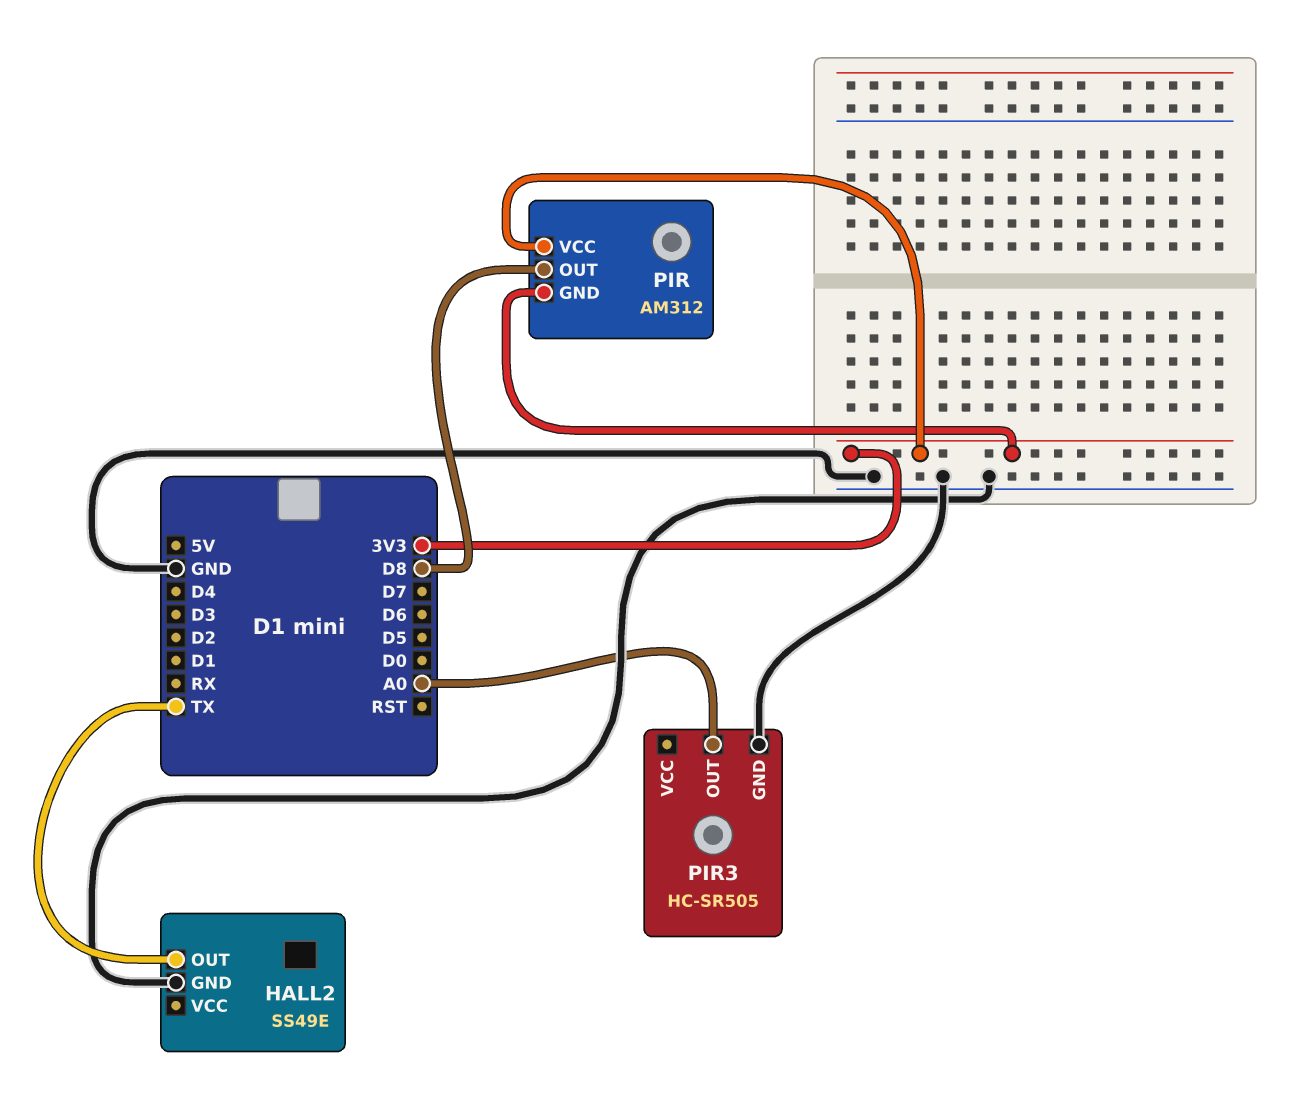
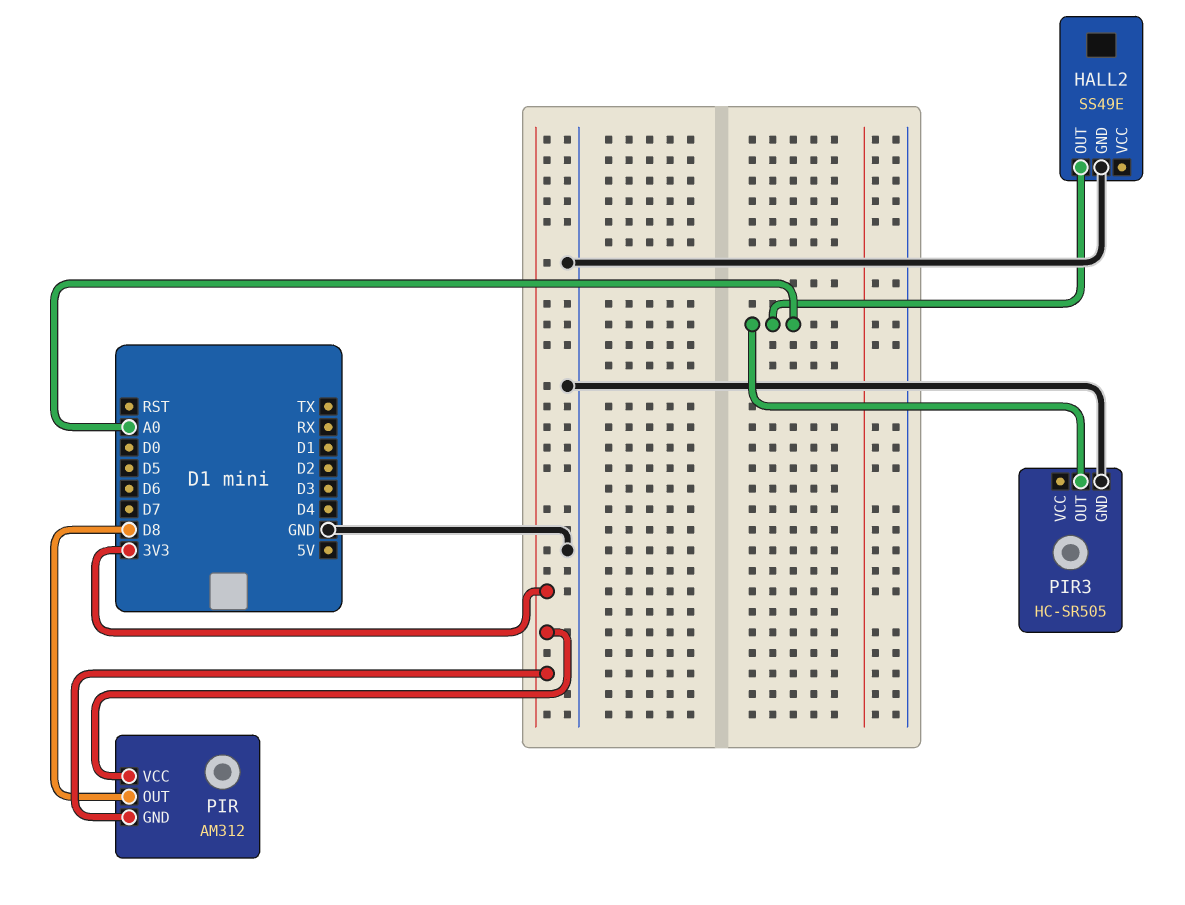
HALL2 pin OUT: TX -> A0

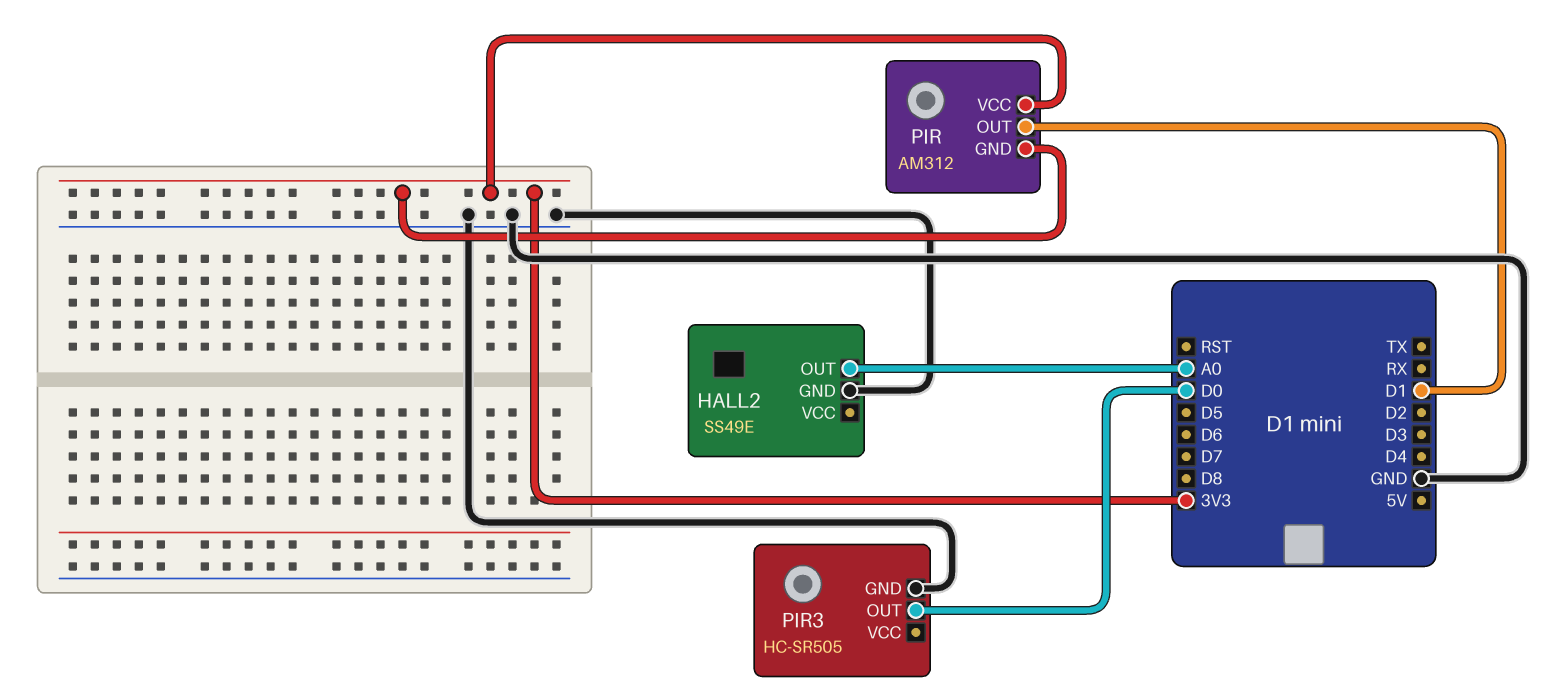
PIR pin OUT: D8 -> D1
PIR3 pin OUT: A0 -> D0

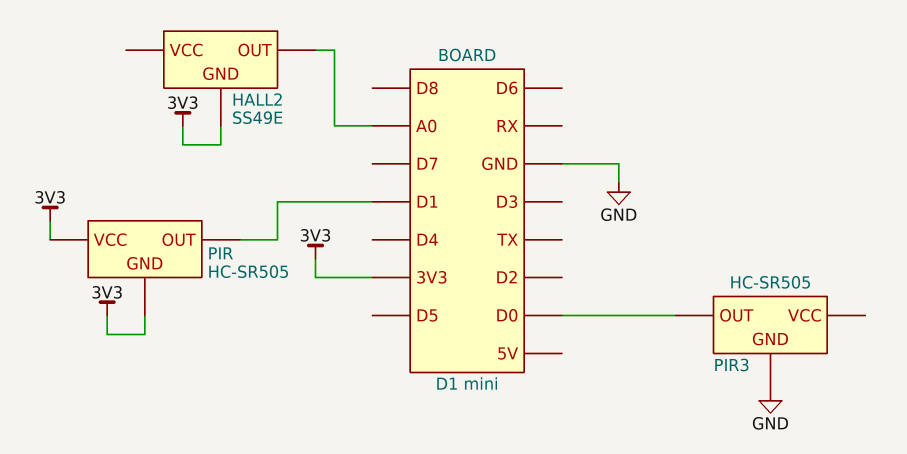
HALL2 pin GND: GND -> 3V3
PIR: AM312 -> HC-SR505

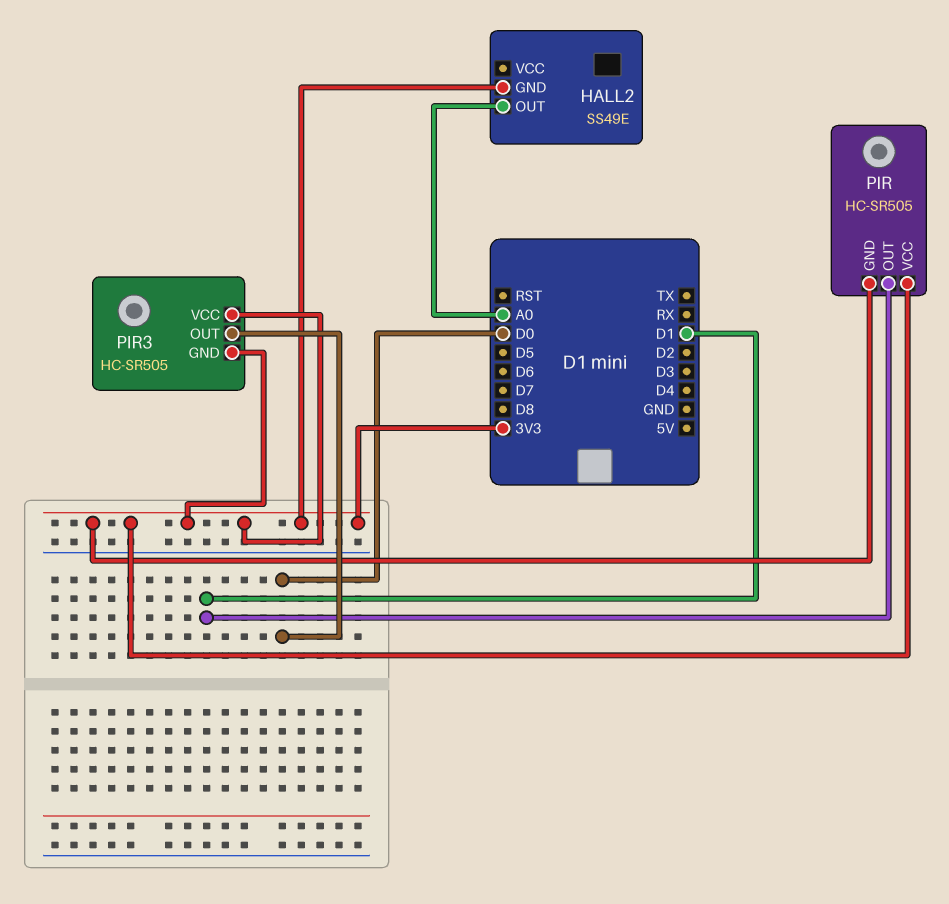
PIR3 pin GND: GND -> 3V3
PIR3 pin VCC: none -> 3V3

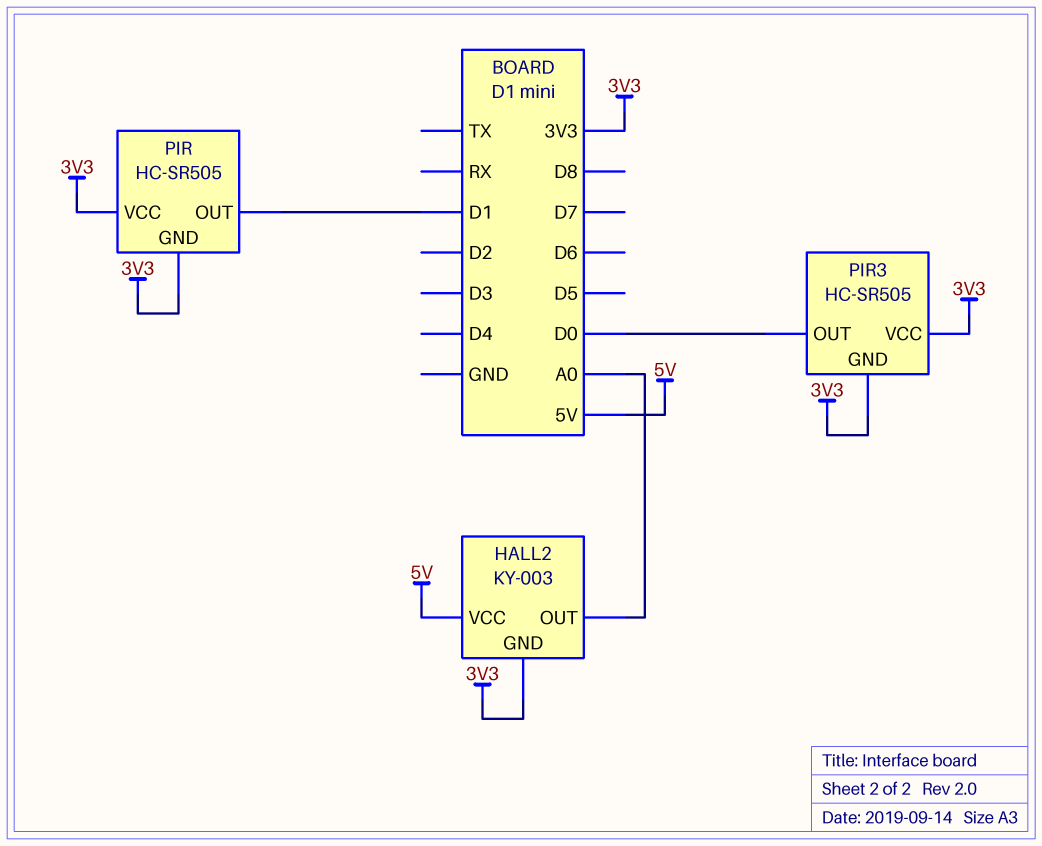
HALL2: SS49E -> KY-003
HALL2 pin VCC: none -> 5V

